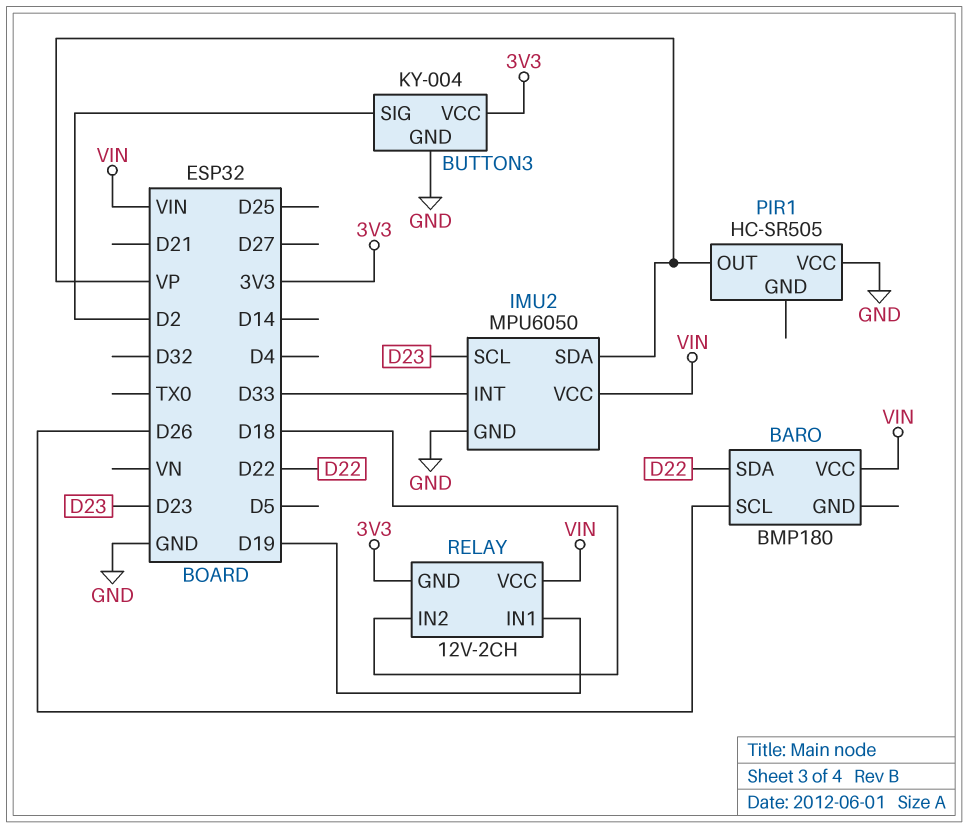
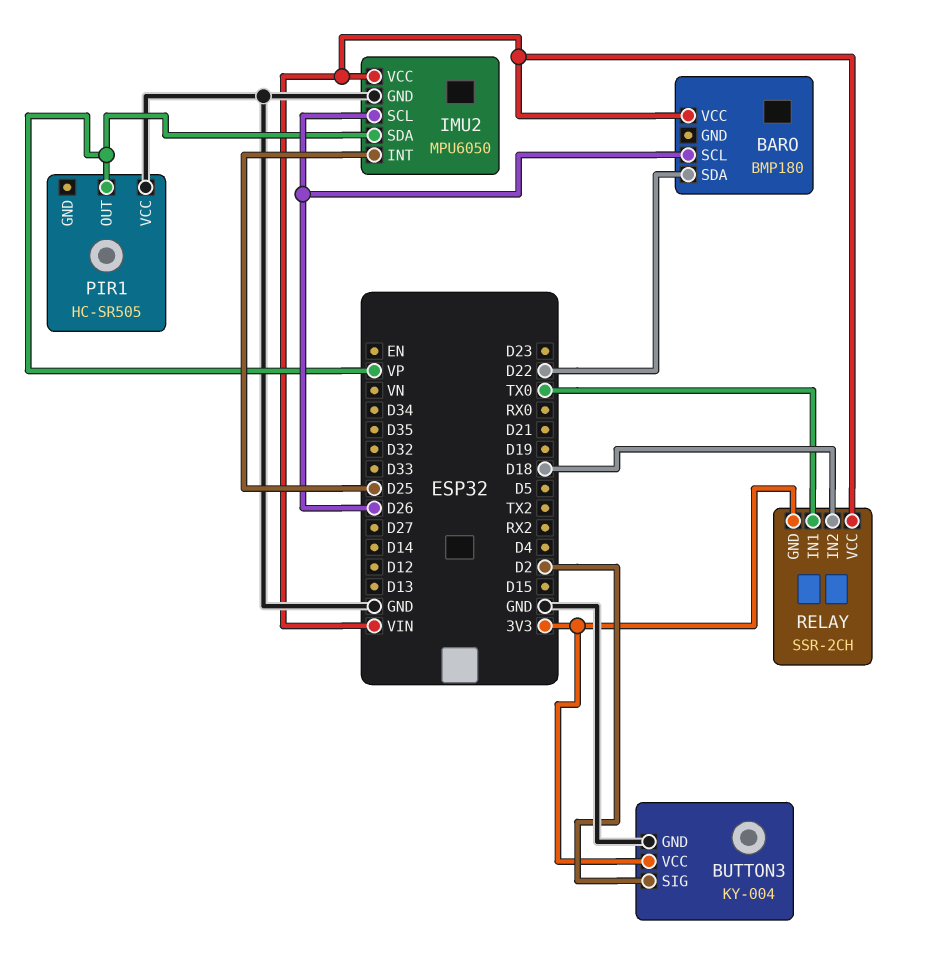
IMU2 pin INT: D33 -> D25
IMU2 pin SCL: D23 -> D26
RELAY: 12V-2CH -> SSR-2CH
RELAY pin IN1: D19 -> TX0

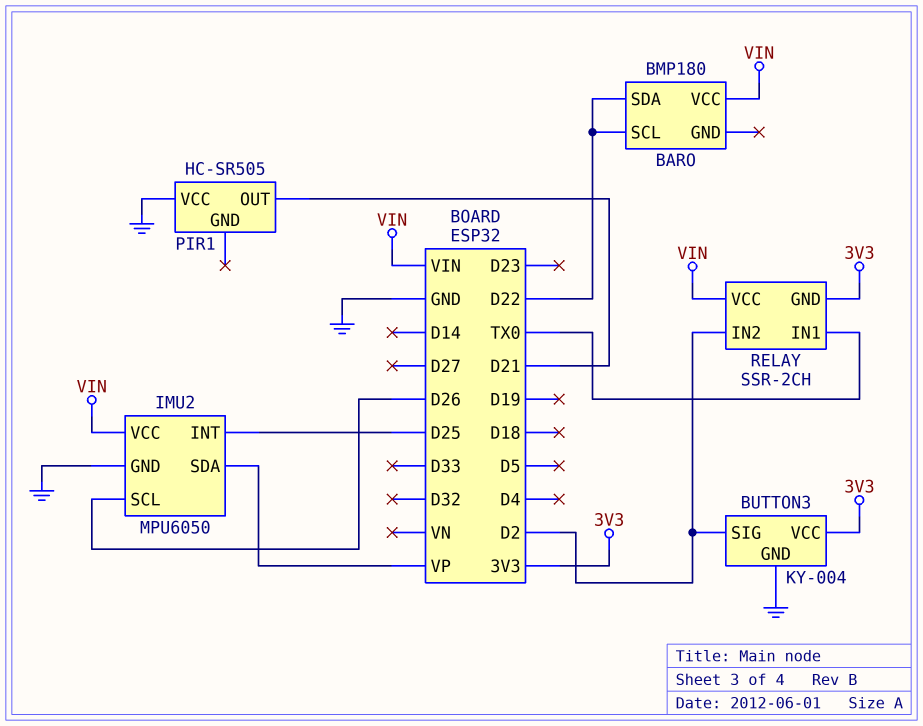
BARO pin SCL: D26 -> D22
PIR1 pin OUT: VP -> D21
RELAY pin IN2: D18 -> D2

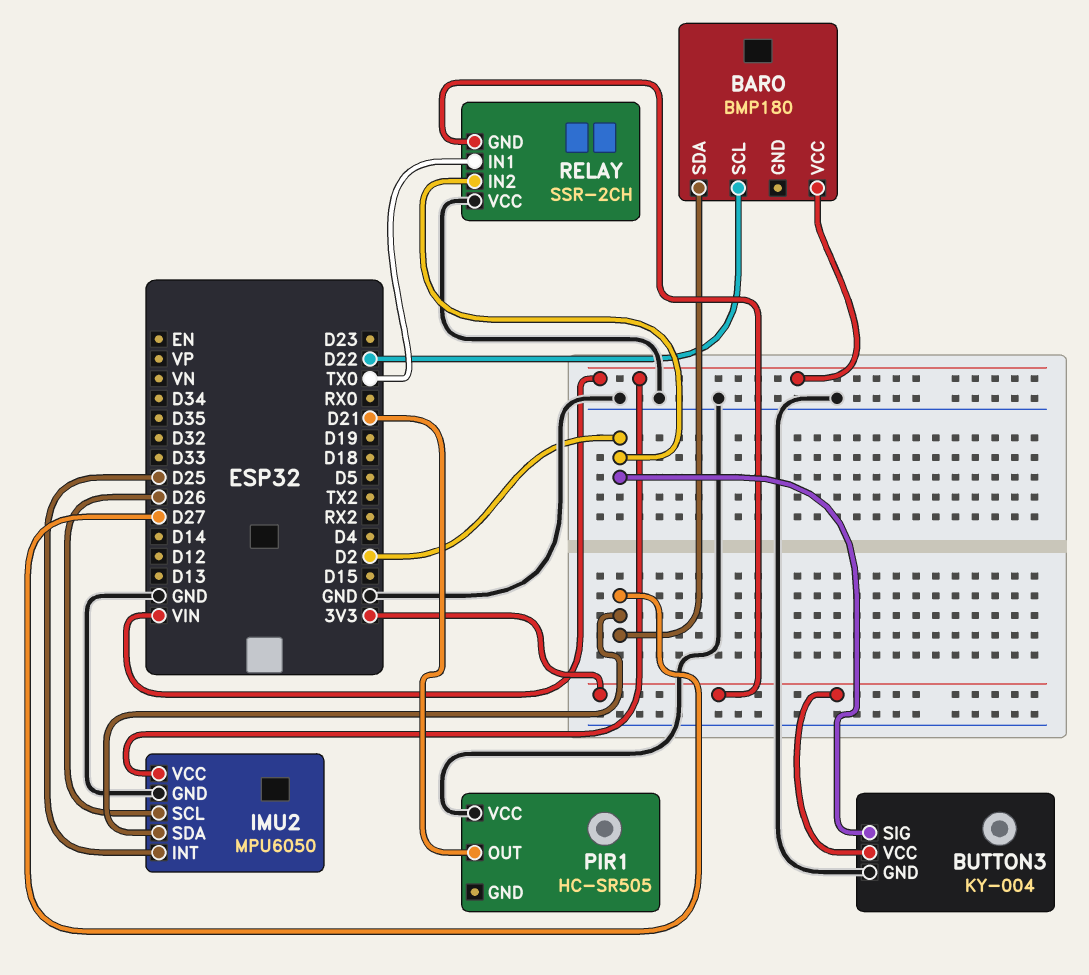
BARO pin SDA: D22 -> D27
IMU2 pin SDA: VP -> D27
RELAY pin VCC: VIN -> GND

